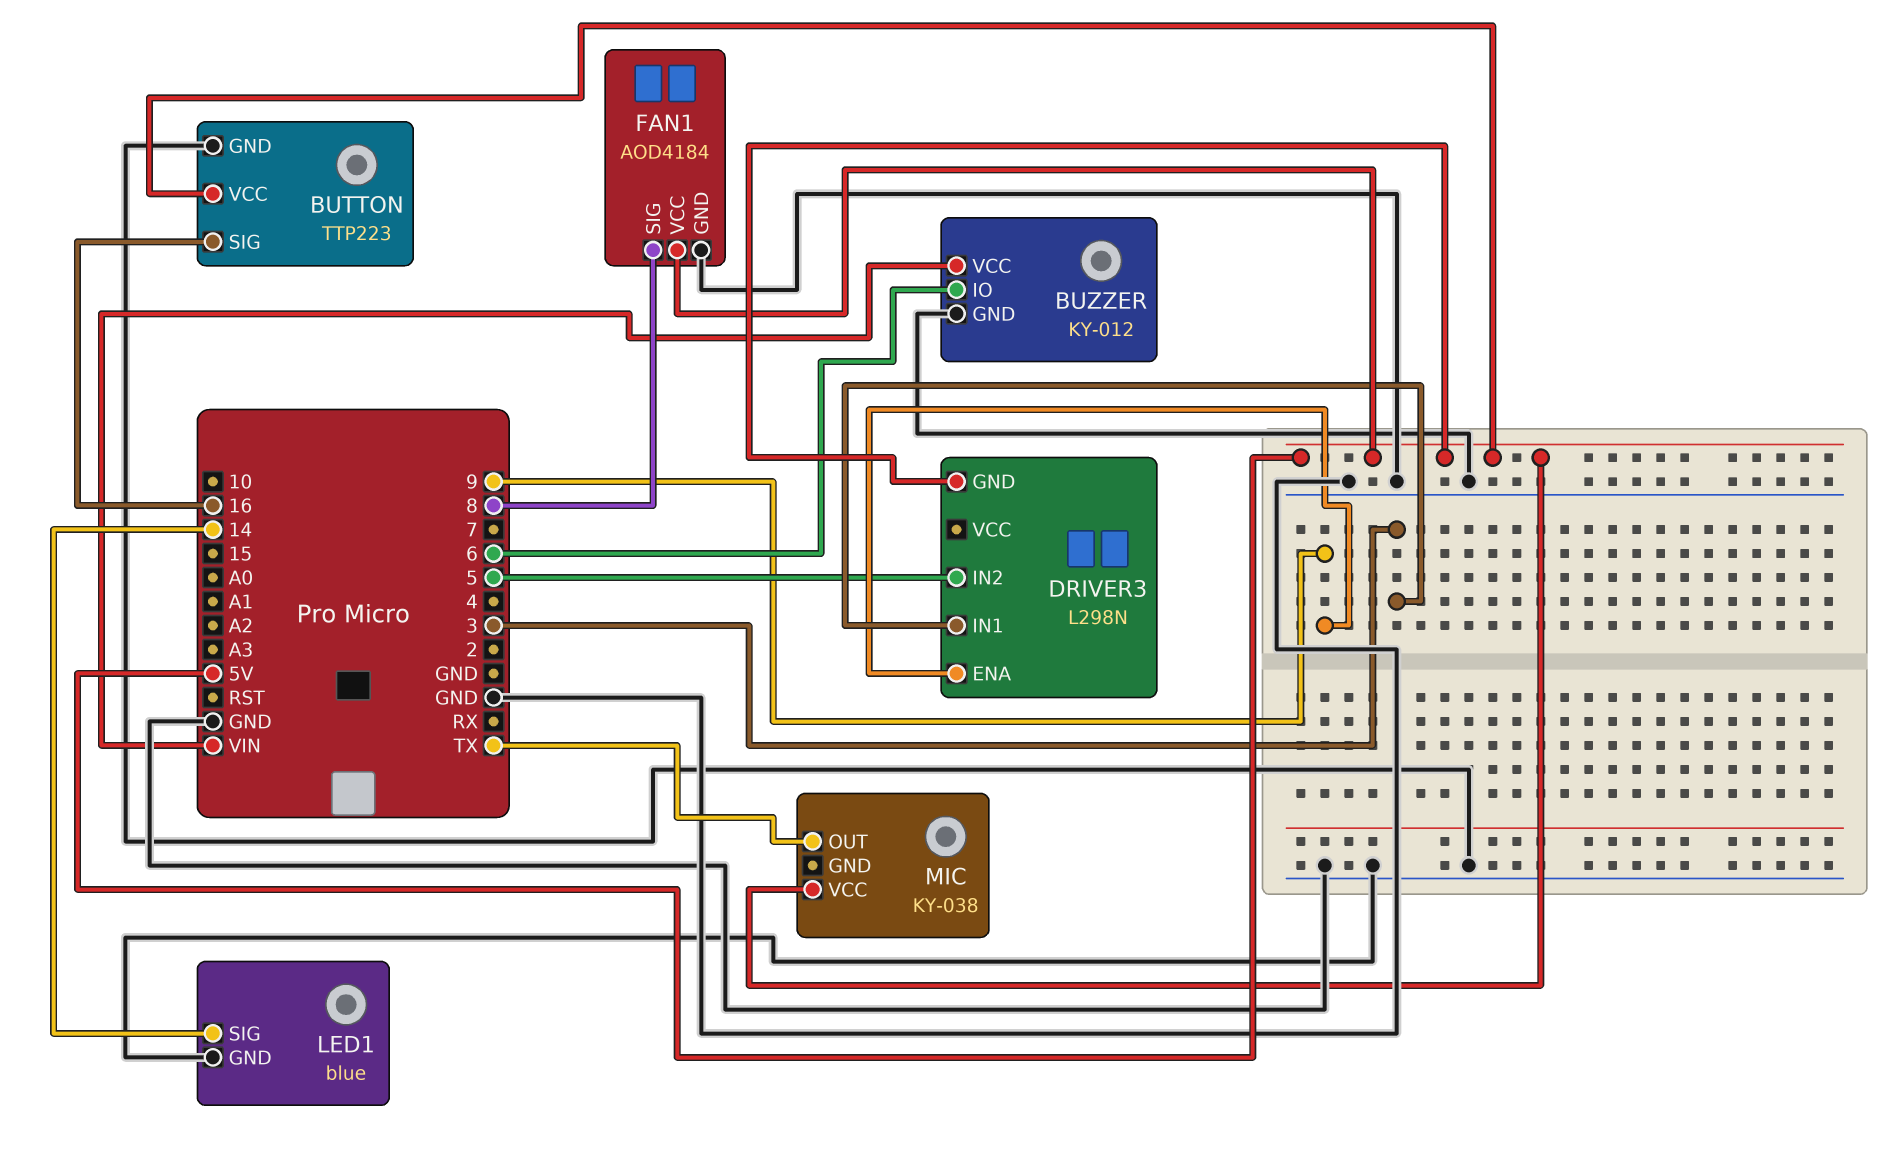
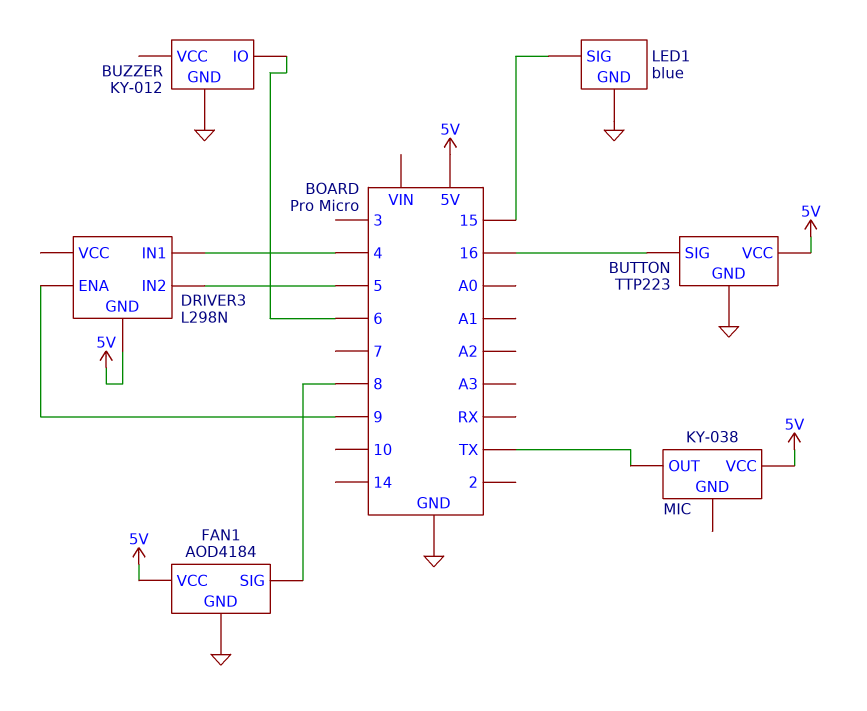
BUZZER pin VCC: VIN -> none
DRIVER3 pin IN1: 3 -> 4
LED1 pin SIG: 14 -> 15

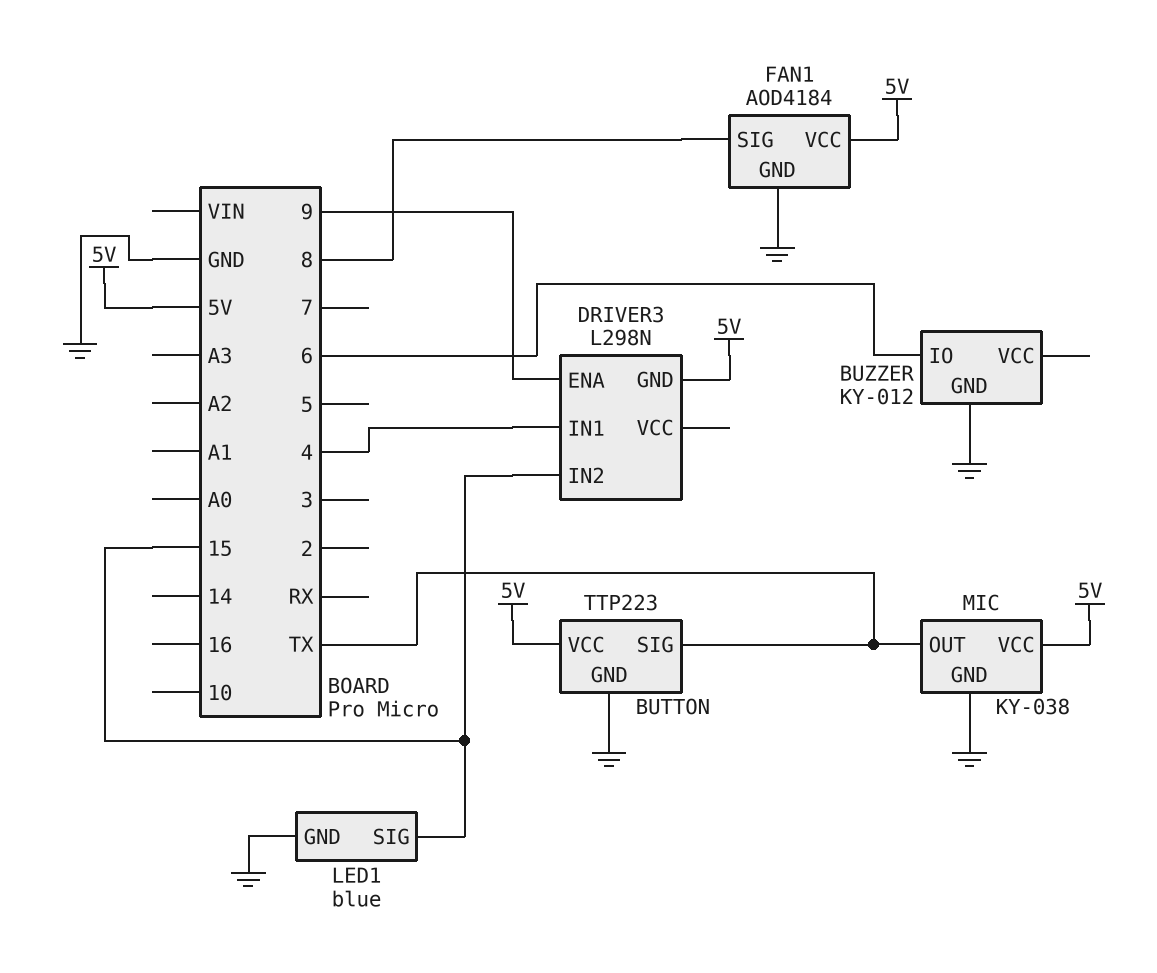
BUTTON pin SIG: 16 -> TX
DRIVER3 pin IN2: 5 -> 15
MIC pin GND: none -> GND

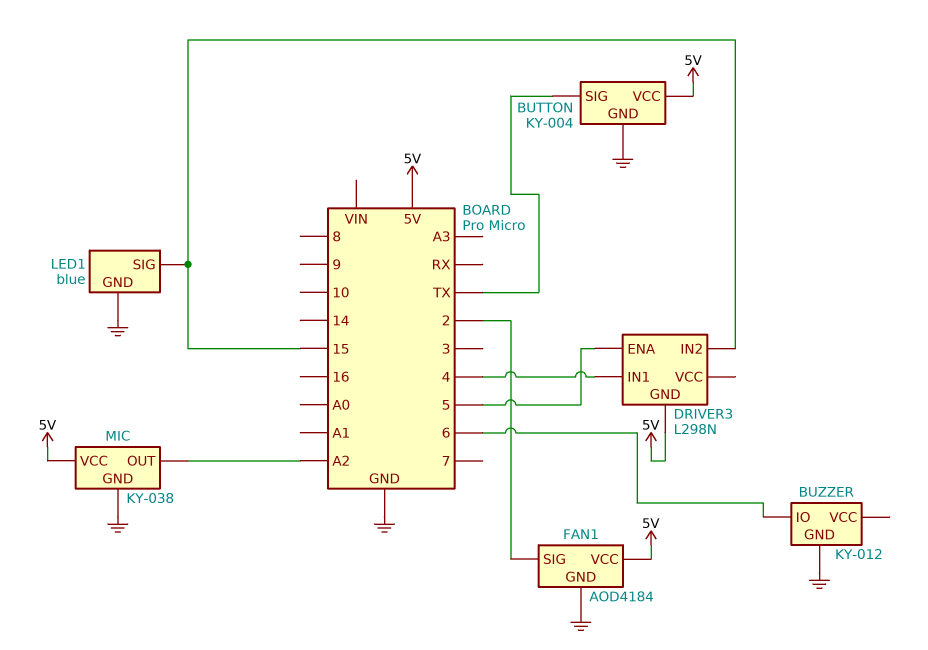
BUTTON: TTP223 -> KY-004
DRIVER3 pin ENA: 9 -> 5
FAN1 pin SIG: 8 -> 2
MIC pin OUT: TX -> A2

